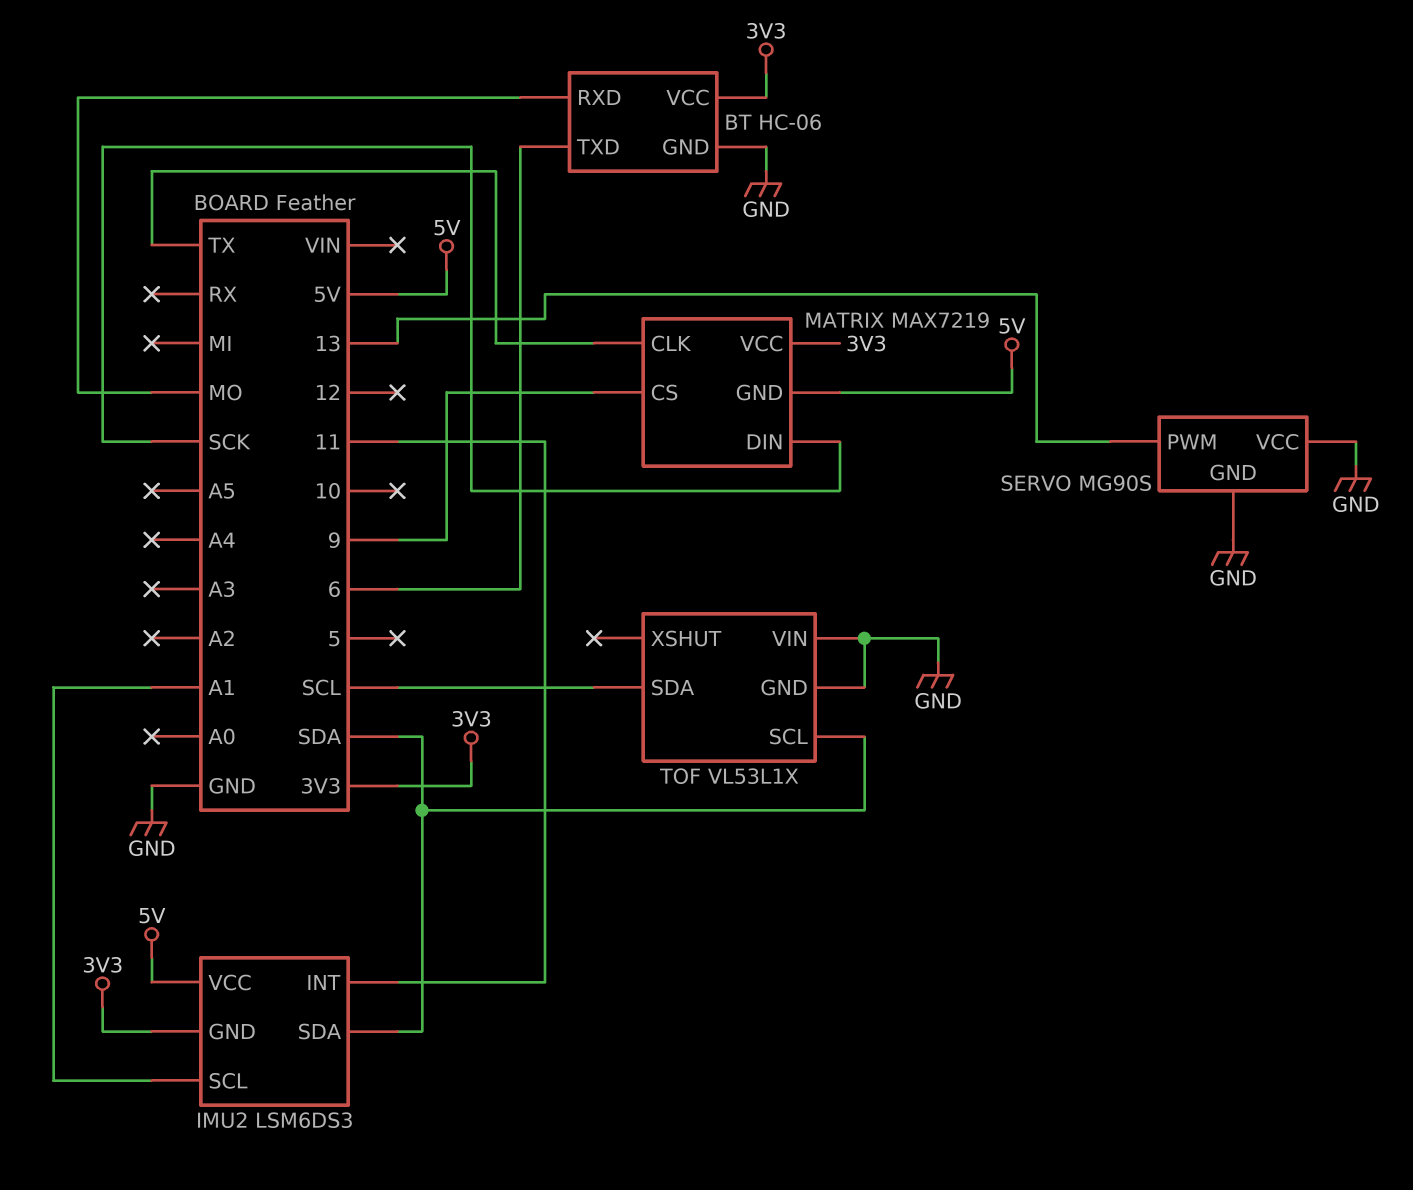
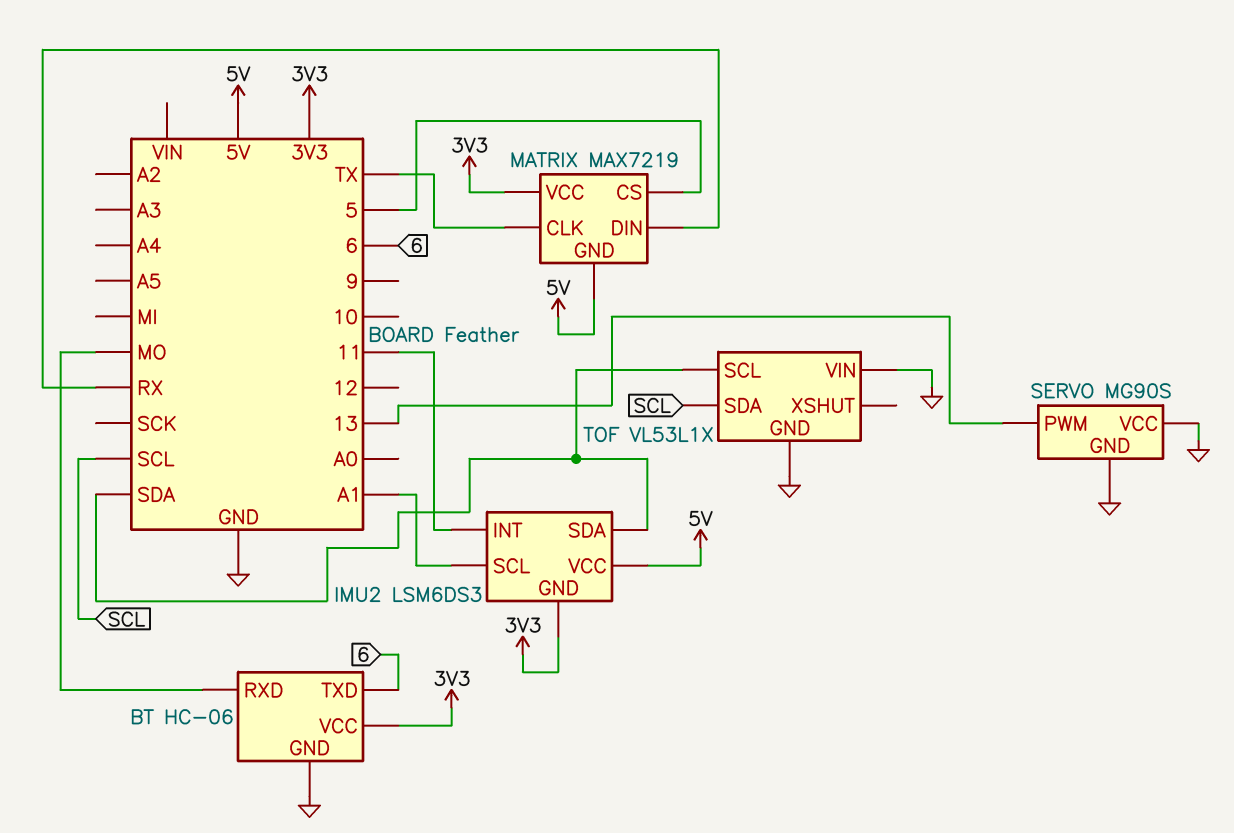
MATRIX pin CS: 9 -> 5
MATRIX pin DIN: SCK -> RX

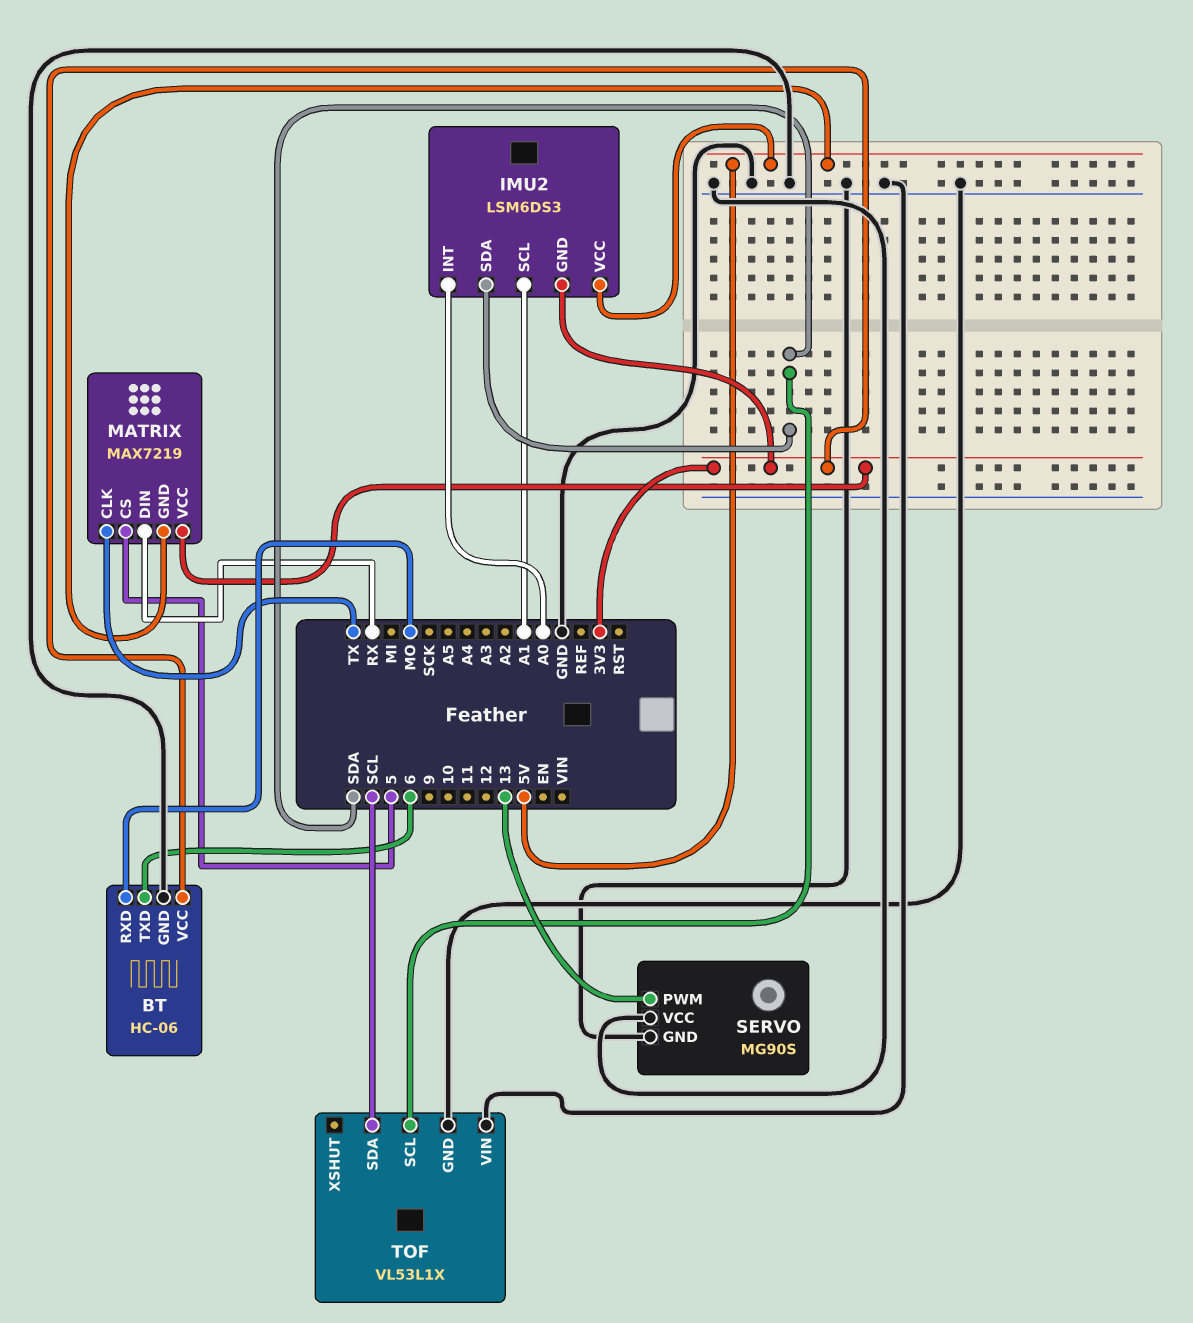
IMU2 pin INT: 11 -> A0

